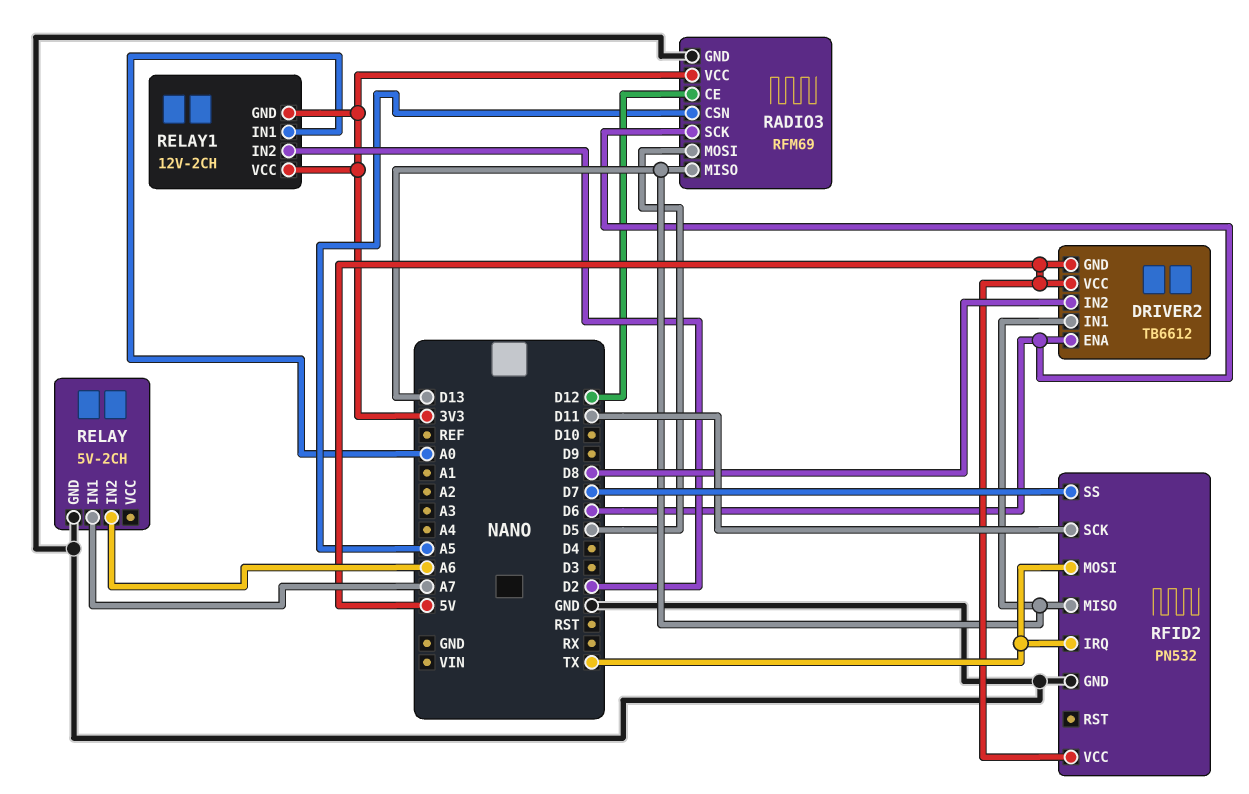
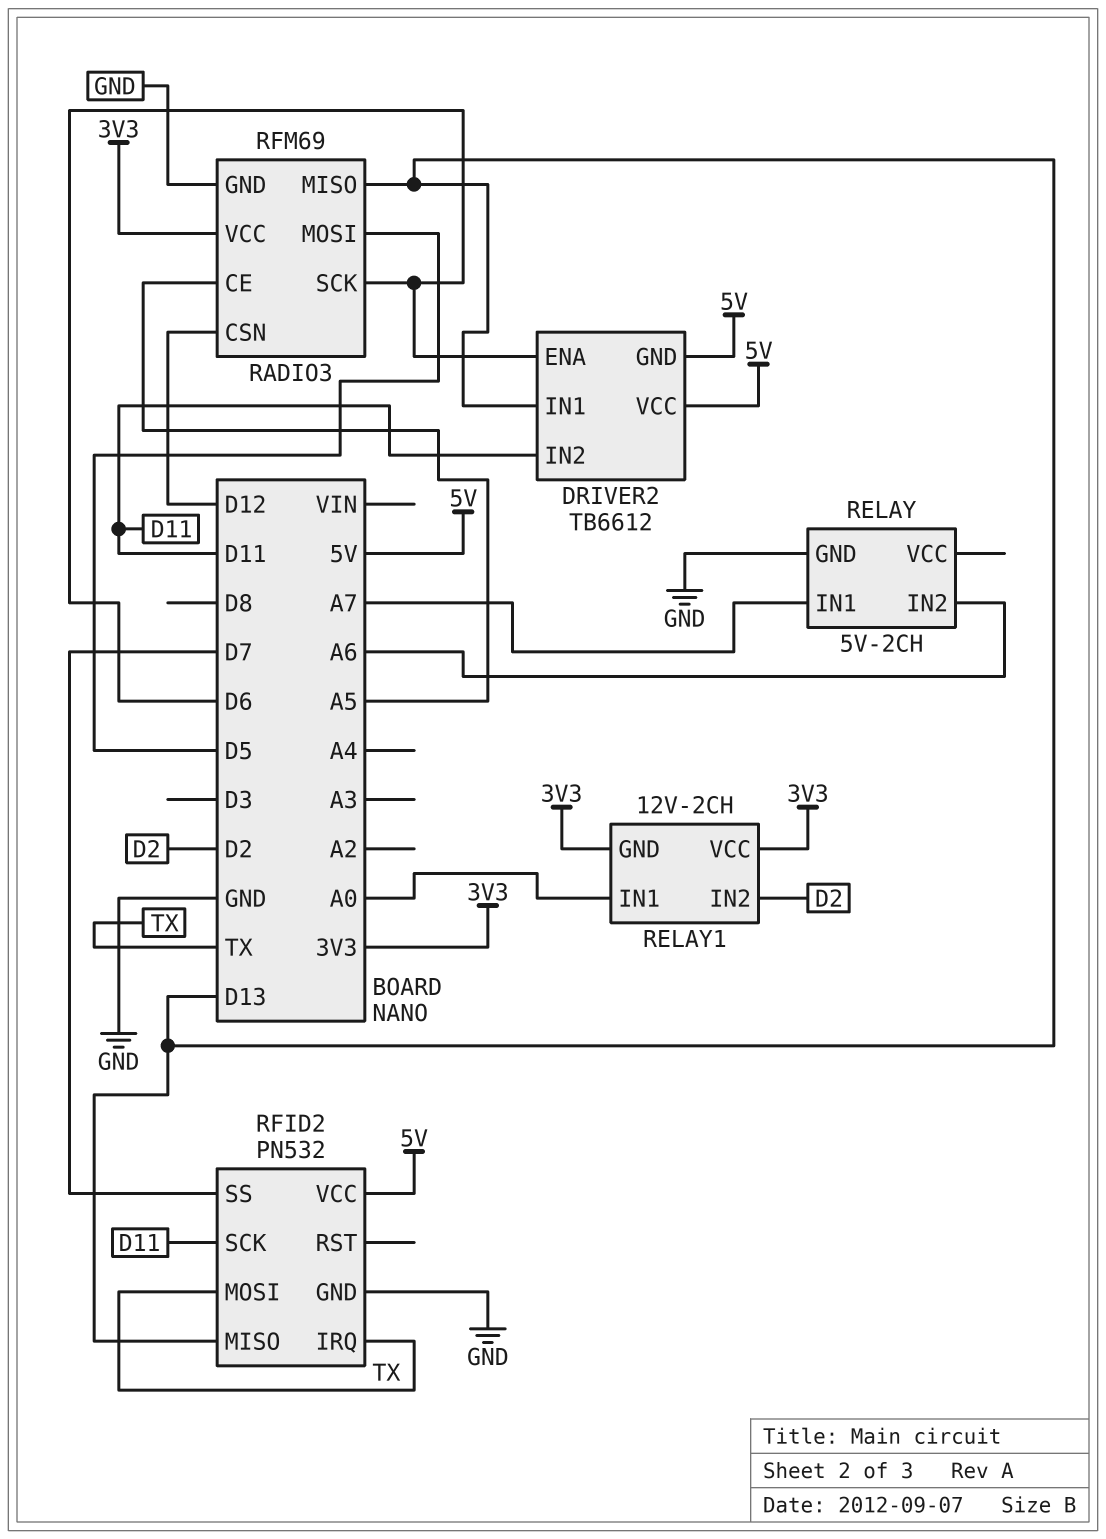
DRIVER2 pin IN2: D8 -> D11
RADIO3 pin CE: D12 -> A5
RADIO3 pin CSN: A5 -> D12

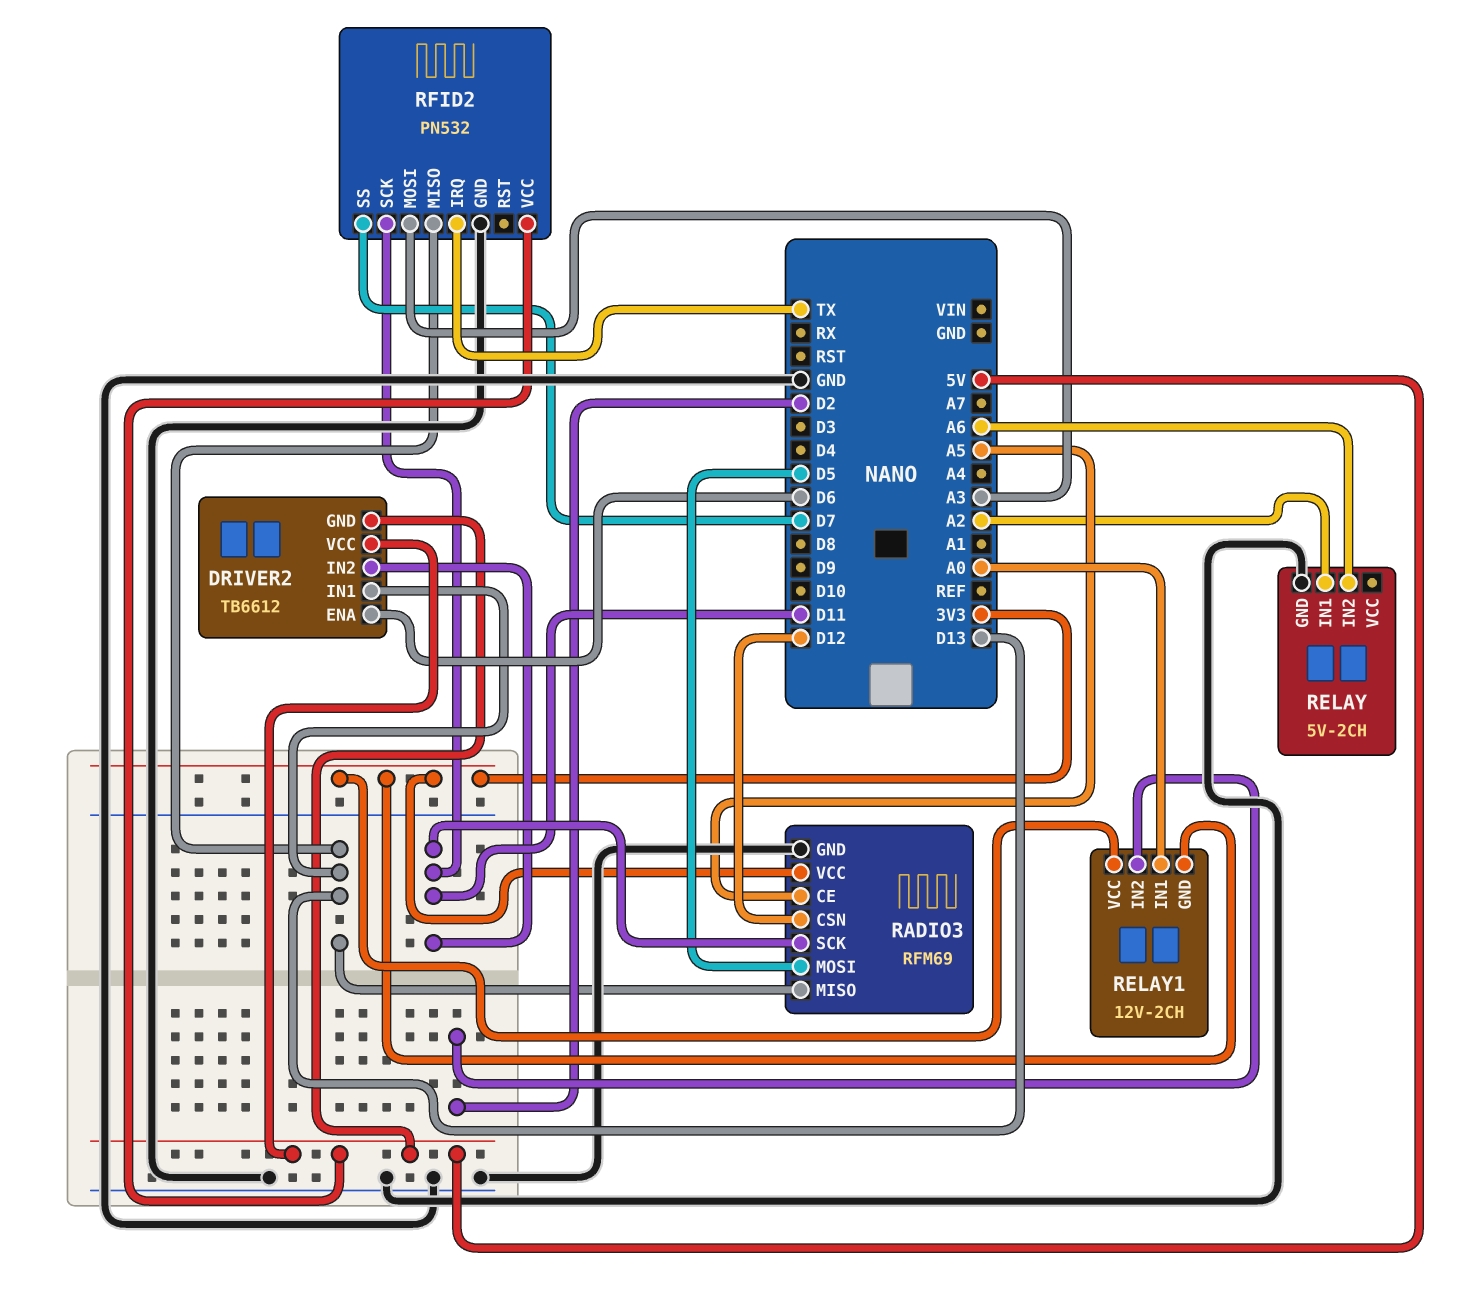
RADIO3 pin SCK: D6 -> D11
RELAY pin IN1: A7 -> A2
RFID2 pin MOSI: TX -> A3

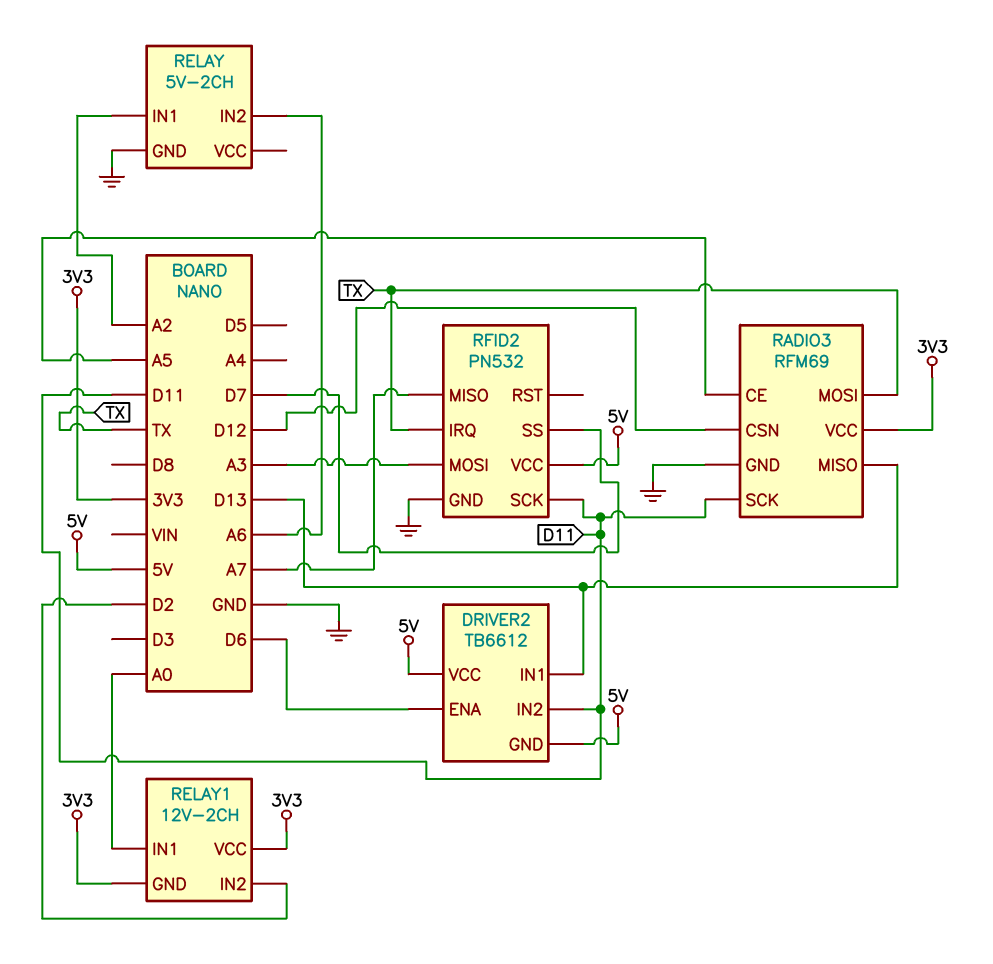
RADIO3 pin MOSI: D5 -> TX
RFID2 pin MISO: D13 -> A7

